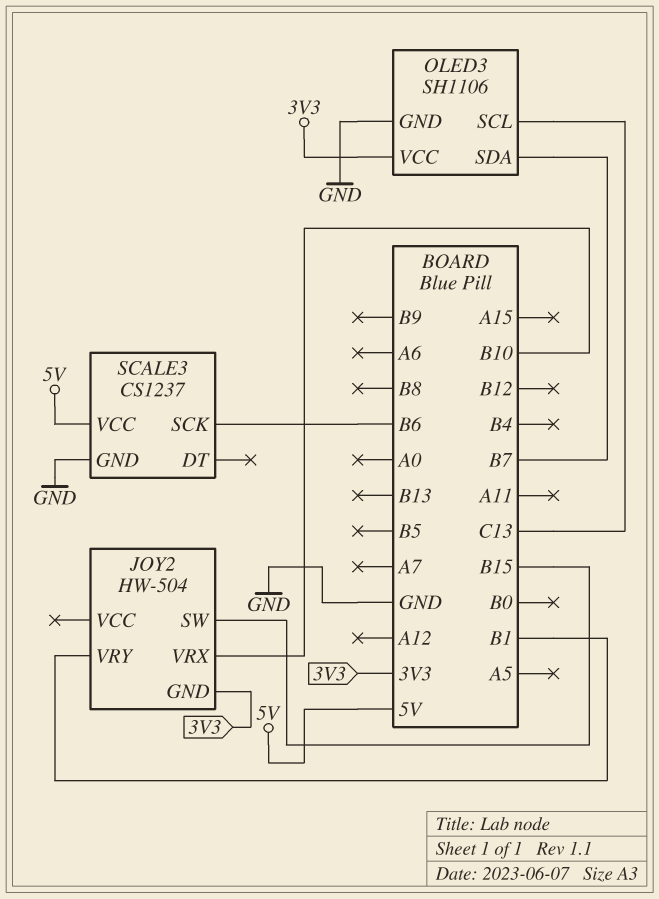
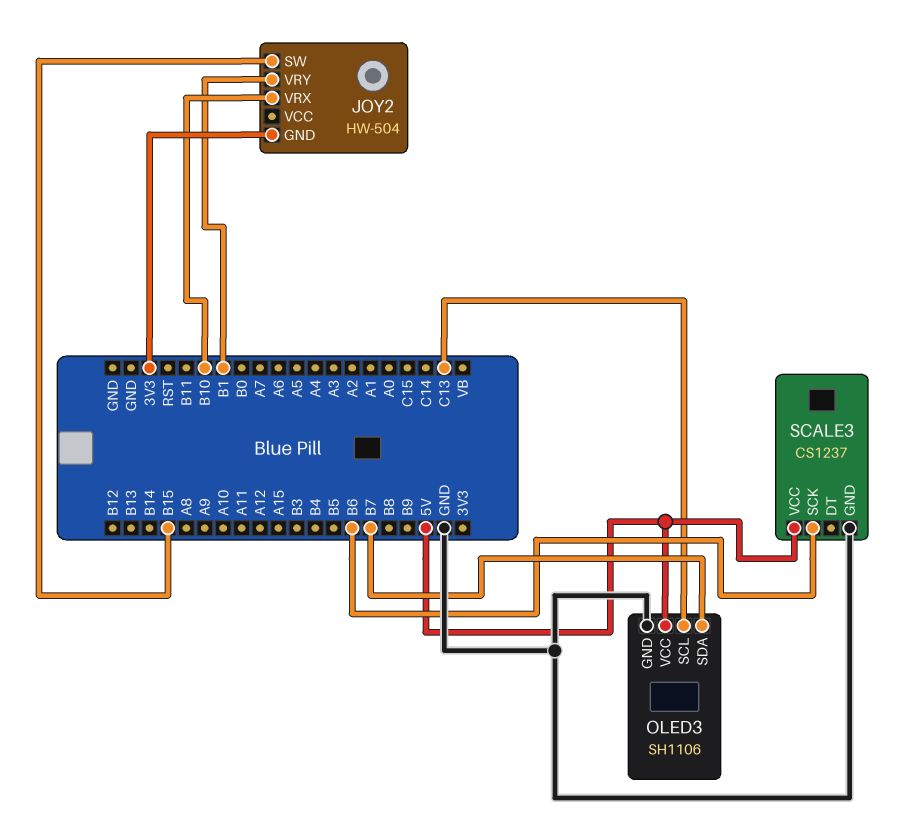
OLED3 pin VCC: 3V3 -> 5V

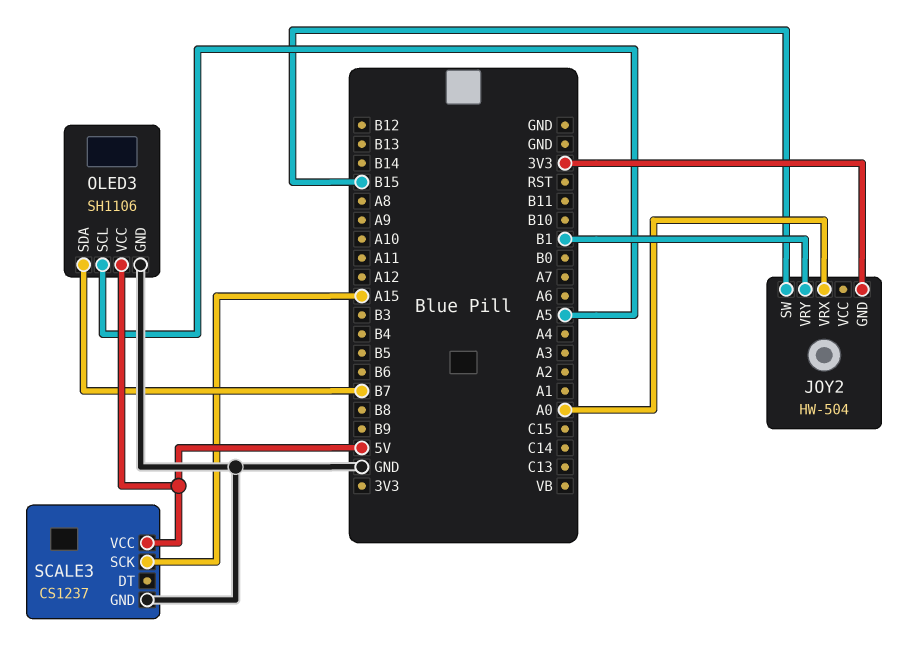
JOY2 pin VRX: B10 -> A0
OLED3 pin SCL: C13 -> A5
SCALE3 pin SCK: B6 -> A15

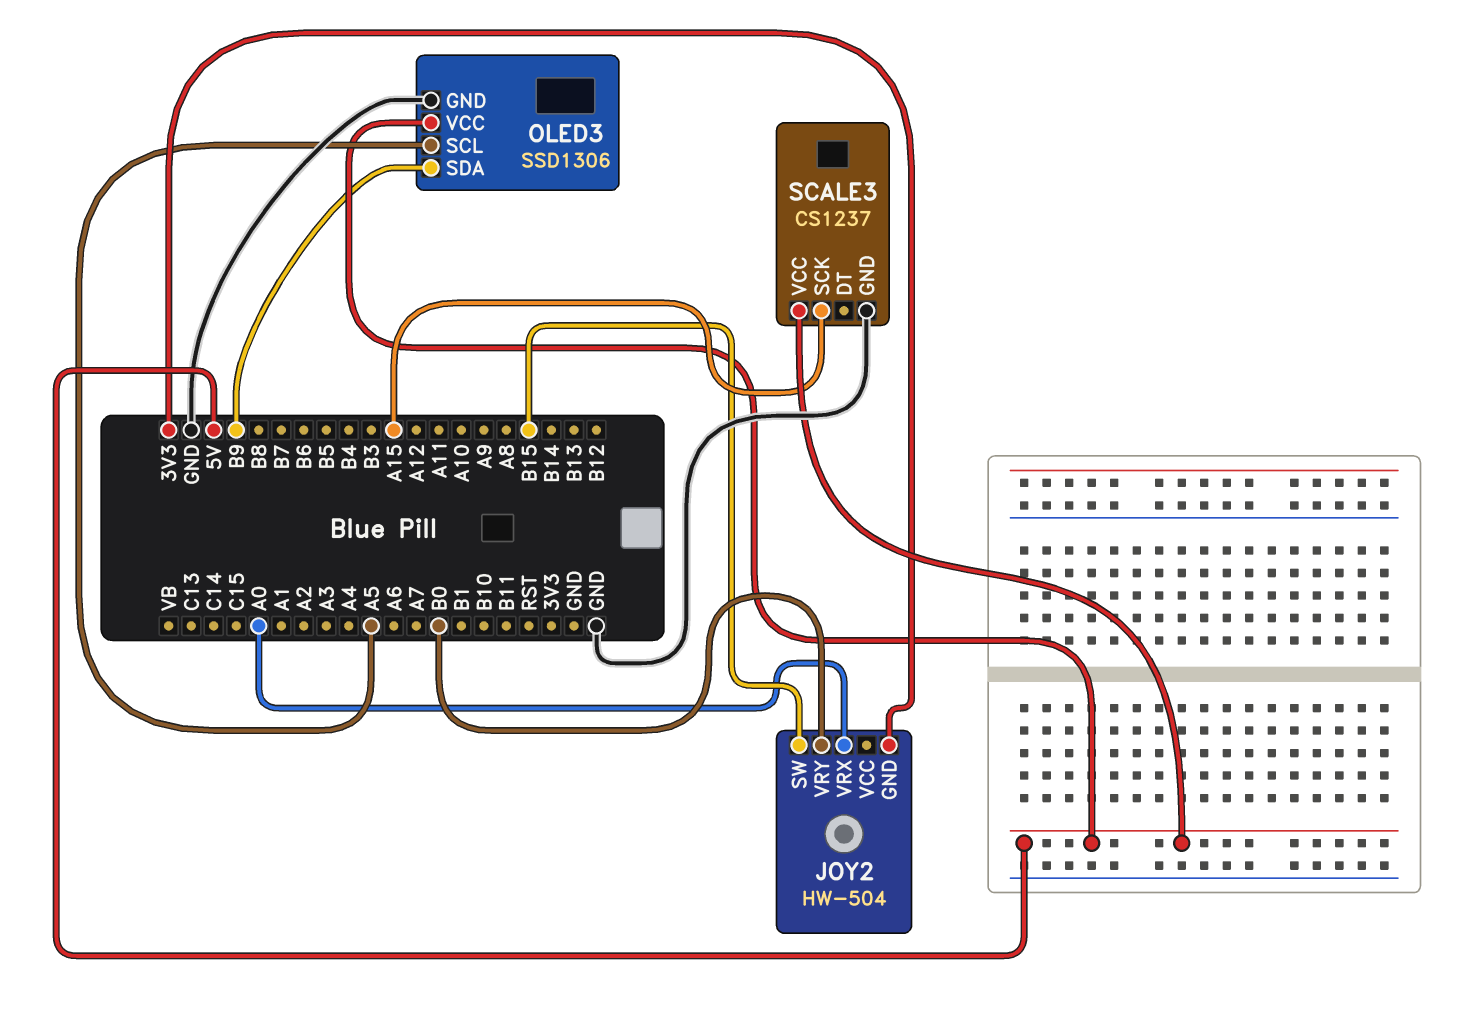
JOY2 pin VRY: B1 -> B0
OLED3: SH1106 -> SSD1306
OLED3 pin SDA: B7 -> B9

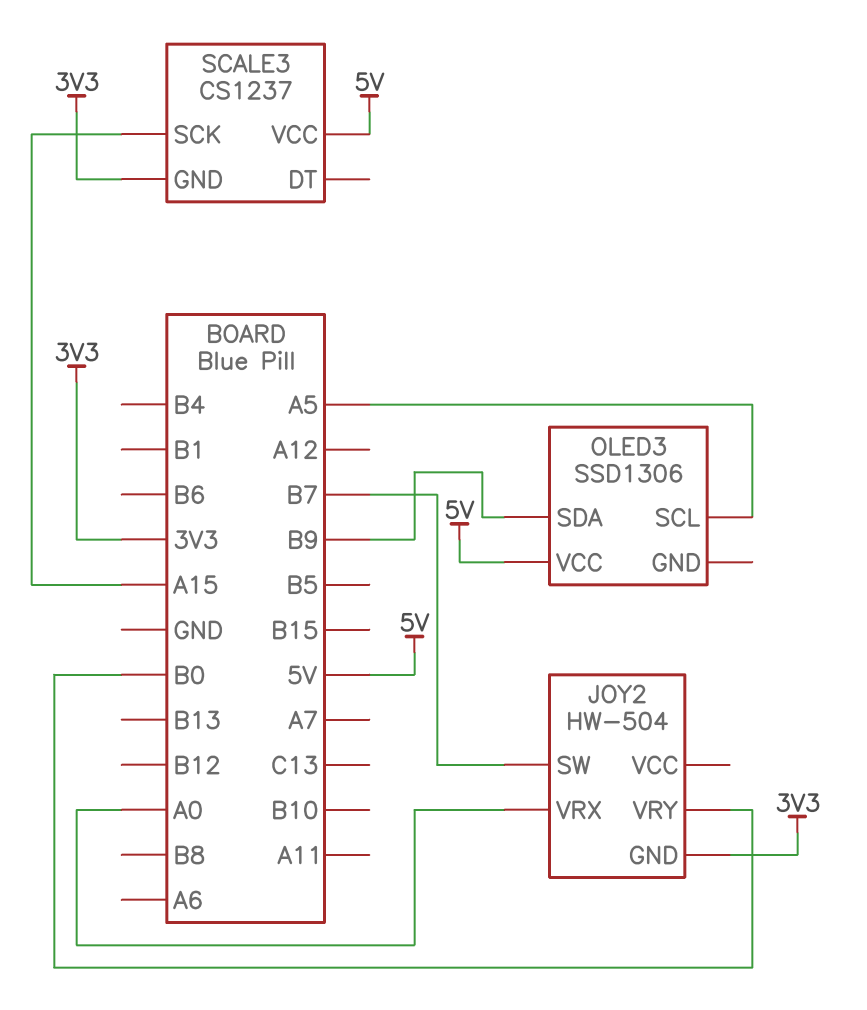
JOY2 pin SW: B15 -> B7
OLED3 pin GND: GND -> none
SCALE3 pin GND: GND -> 3V3

